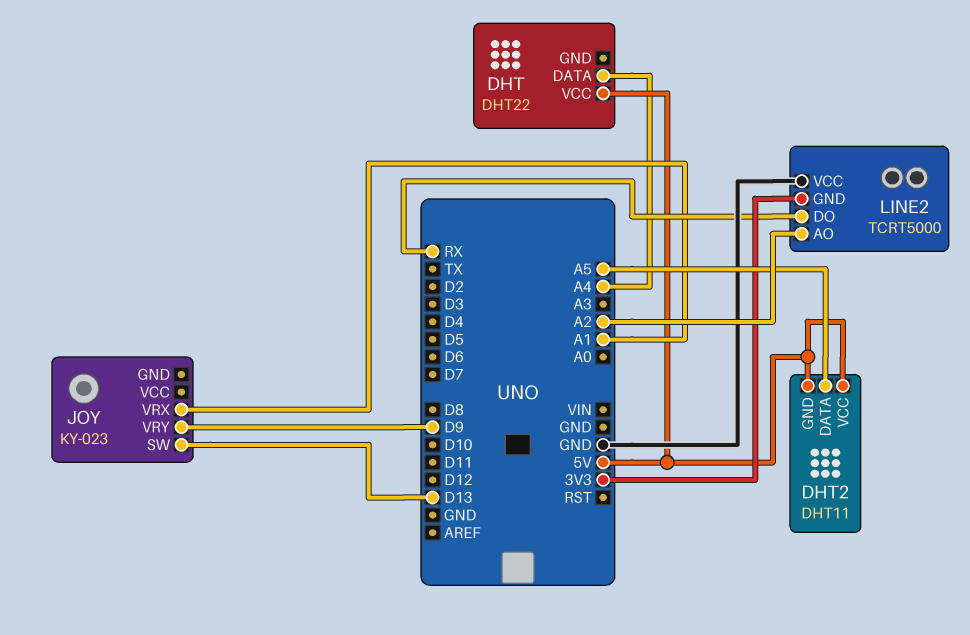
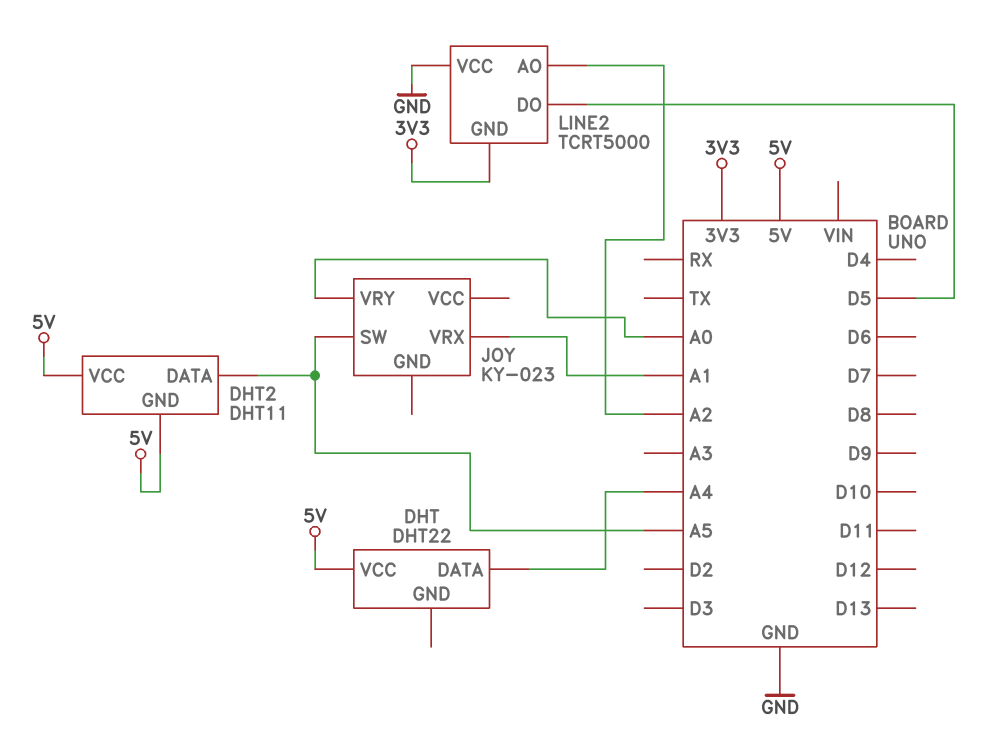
JOY pin SW: D13 -> A5
JOY pin VRY: D9 -> A0
LINE2 pin DO: RX -> D5

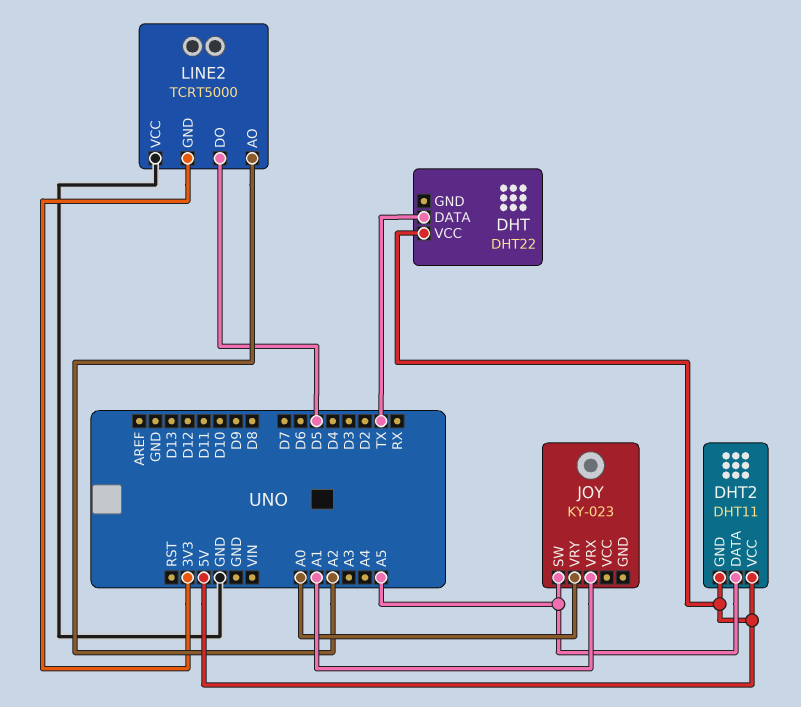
DHT pin DATA: A4 -> TX

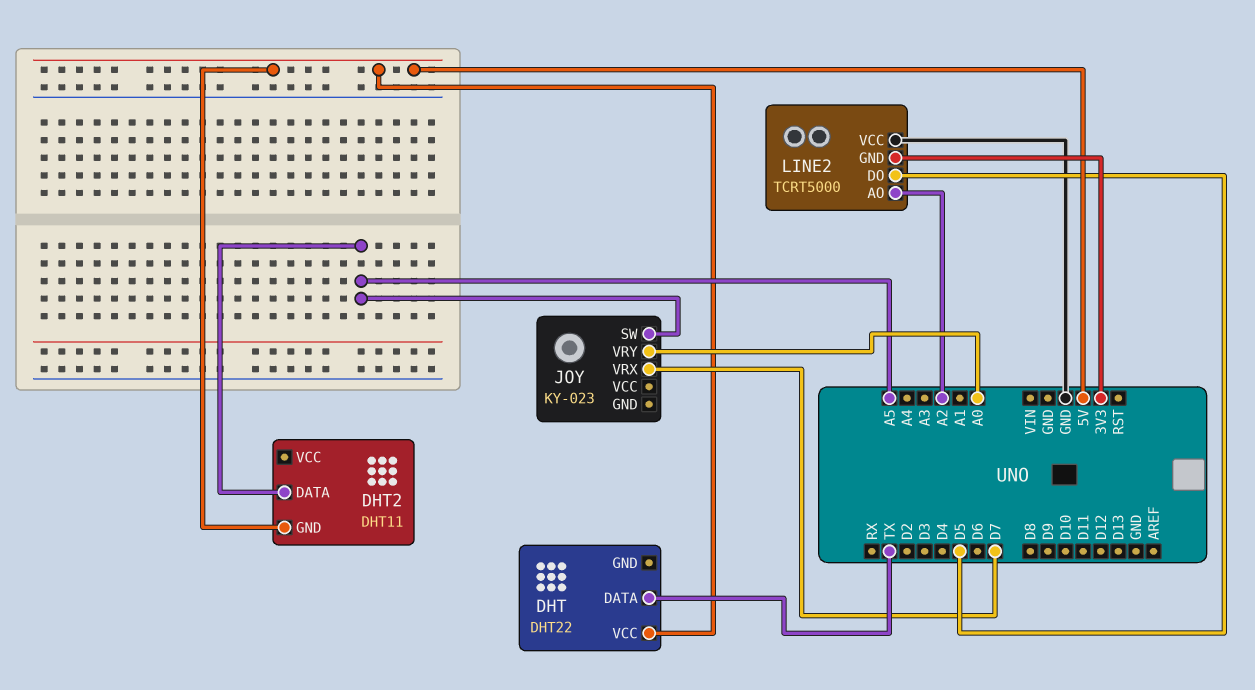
DHT2 pin VCC: 5V -> none
JOY pin VRX: A1 -> D7

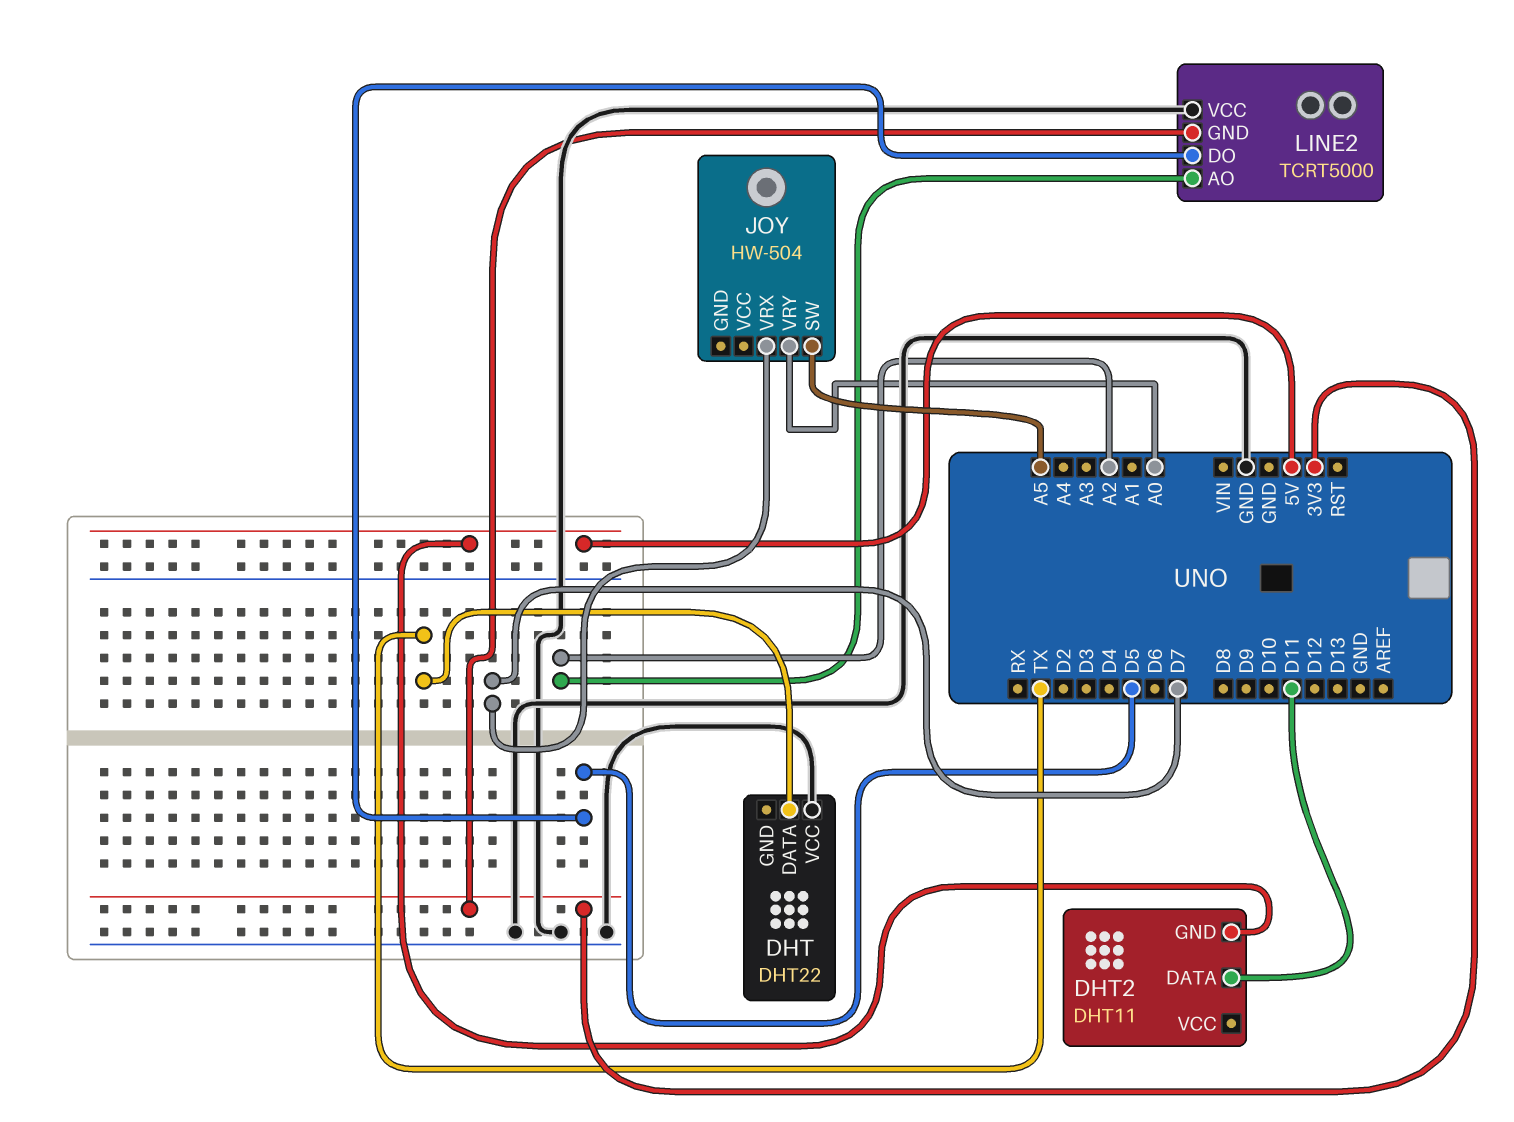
DHT pin VCC: 5V -> GND
DHT2 pin DATA: A5 -> D11
JOY: KY-023 -> HW-504

